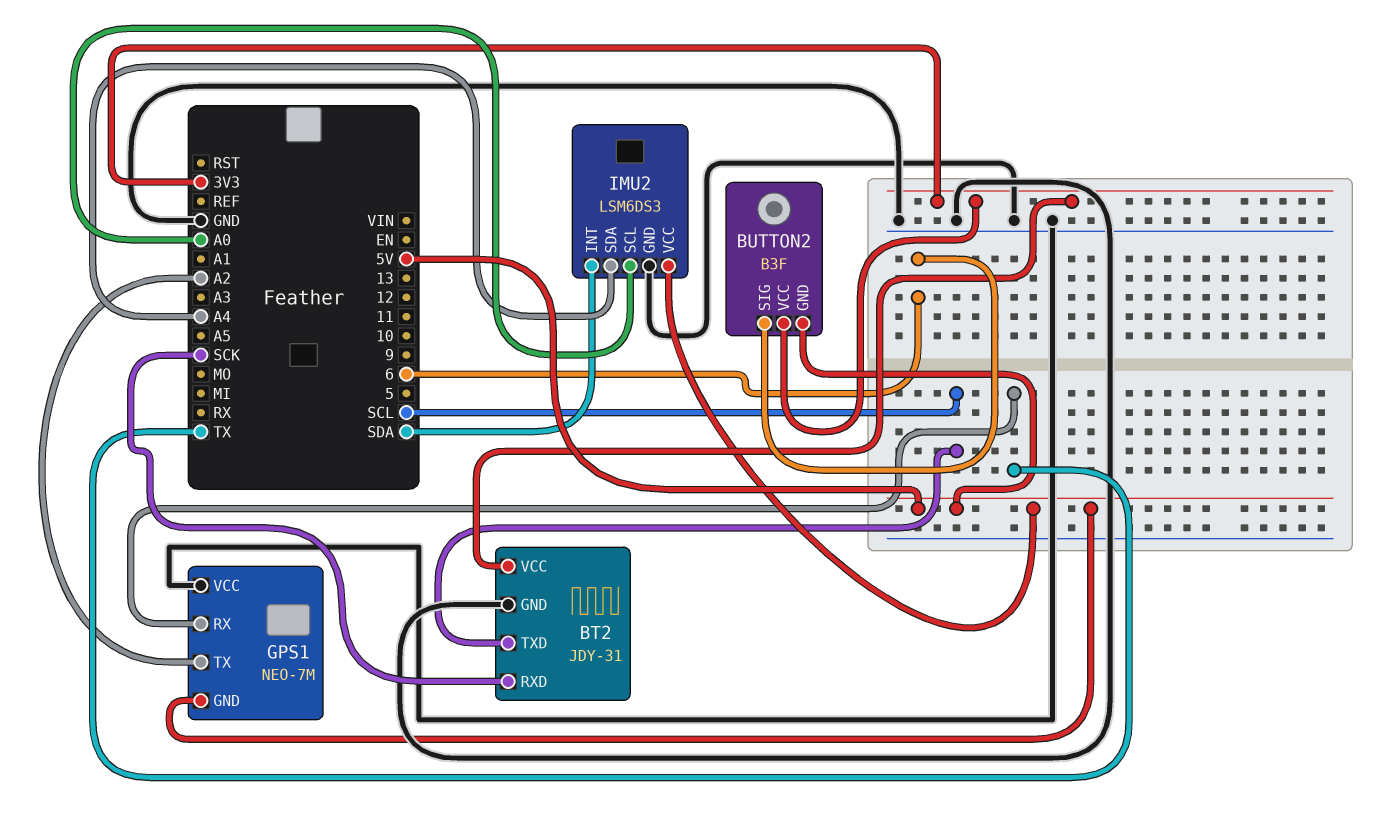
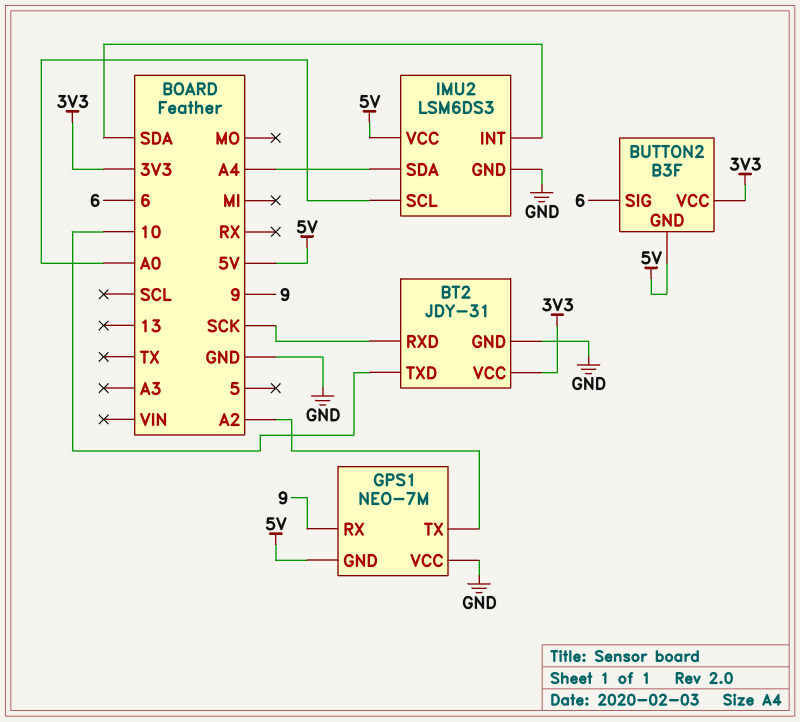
BT2 pin TXD: SCL -> 10
GPS1 pin RX: TX -> 9

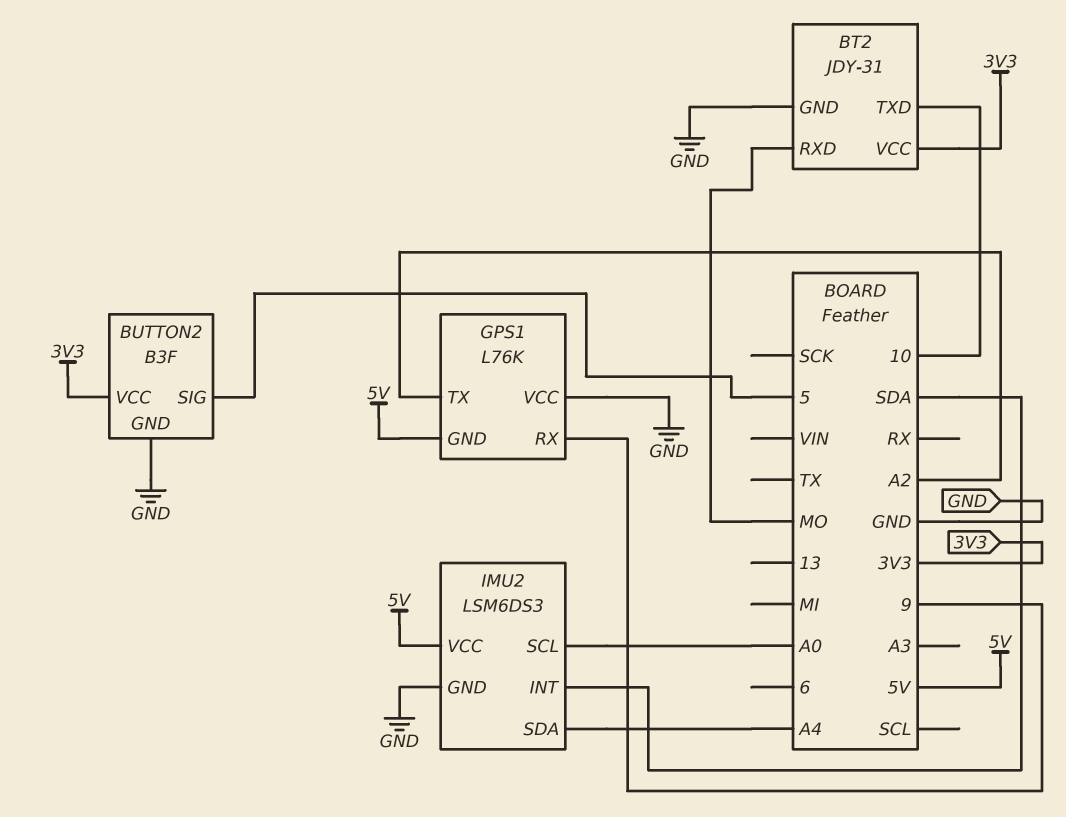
BT2 pin RXD: SCK -> MO
BUTTON2 pin GND: 5V -> GND
BUTTON2 pin SIG: 6 -> 5
GPS1: NEO-7M -> L76K

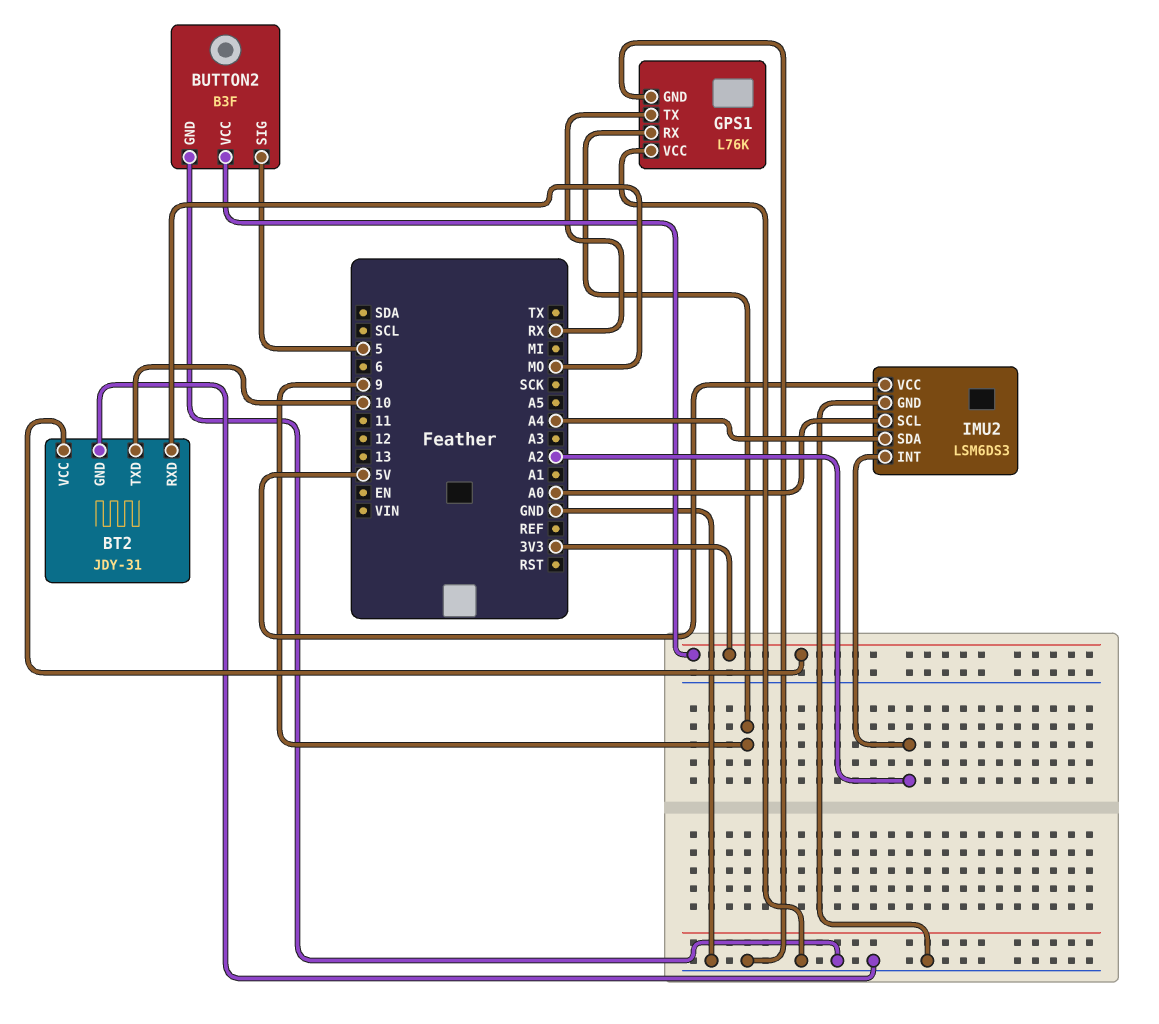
GPS1 pin GND: 5V -> GND
GPS1 pin TX: A2 -> RX
IMU2 pin INT: SDA -> A2

